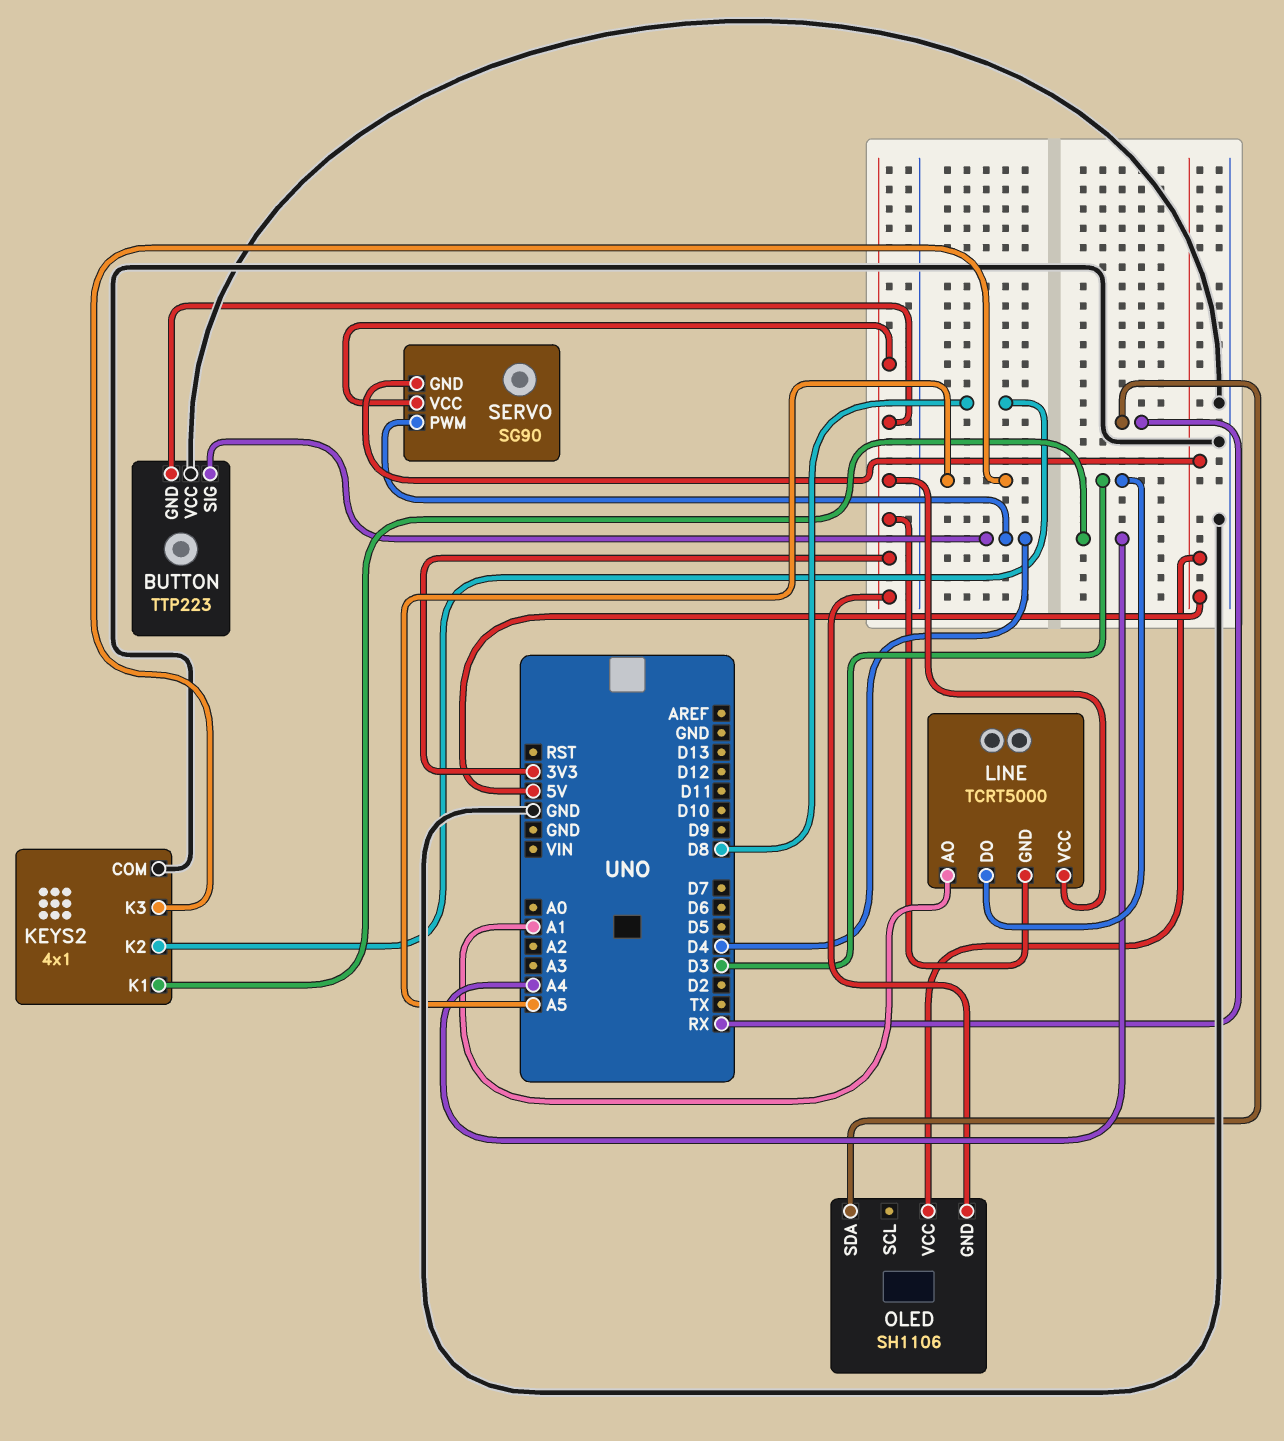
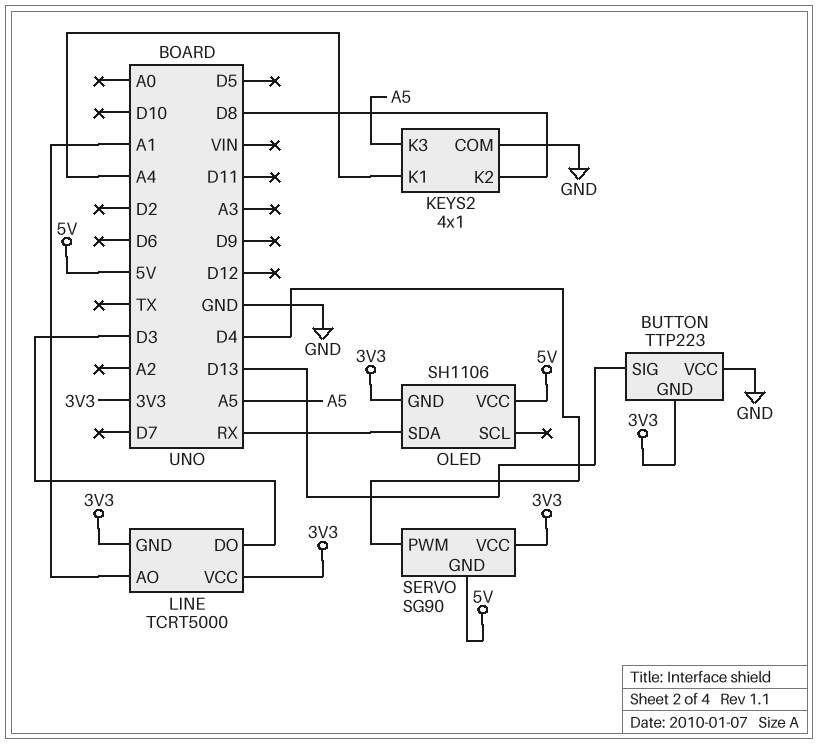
BUTTON pin SIG: D4 -> D13

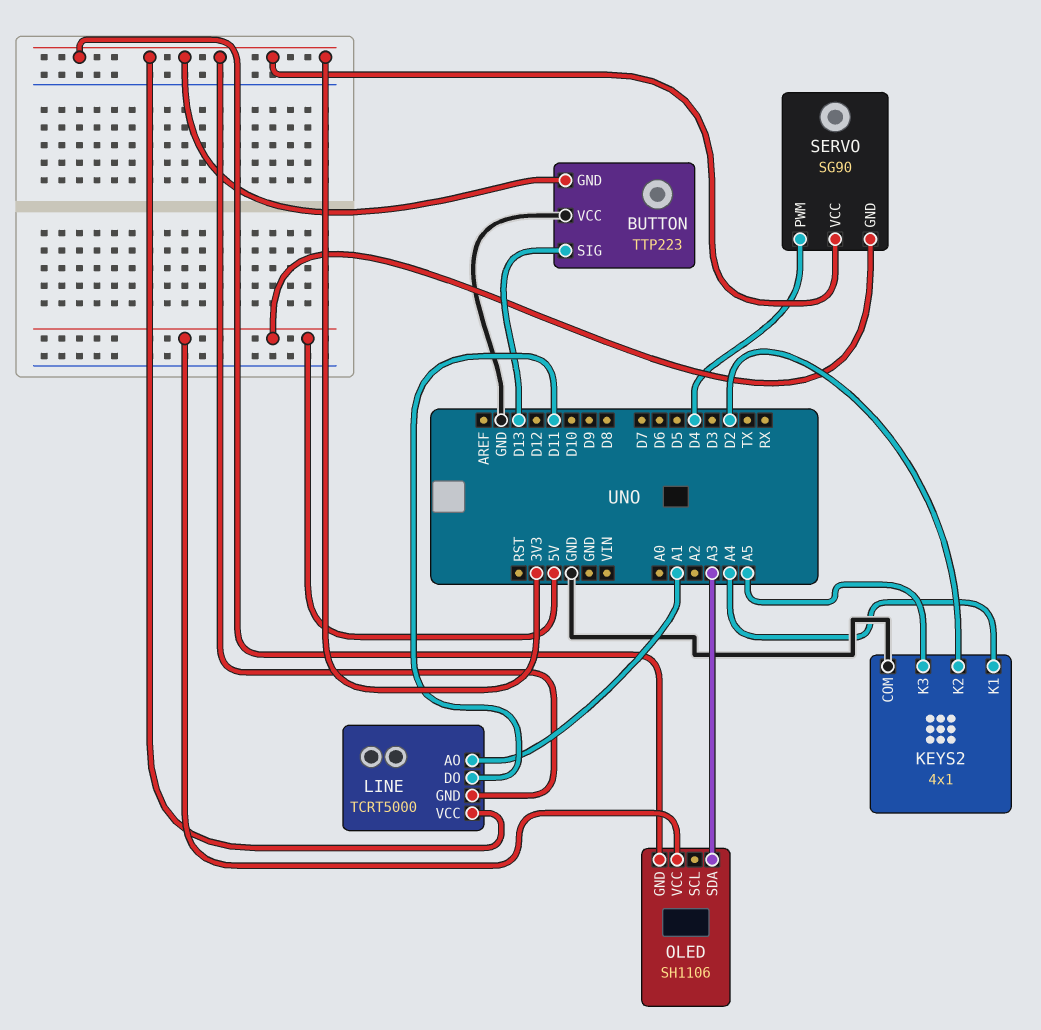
KEYS2 pin K2: D8 -> D2
LINE pin DO: D3 -> D11
OLED pin SDA: RX -> A3

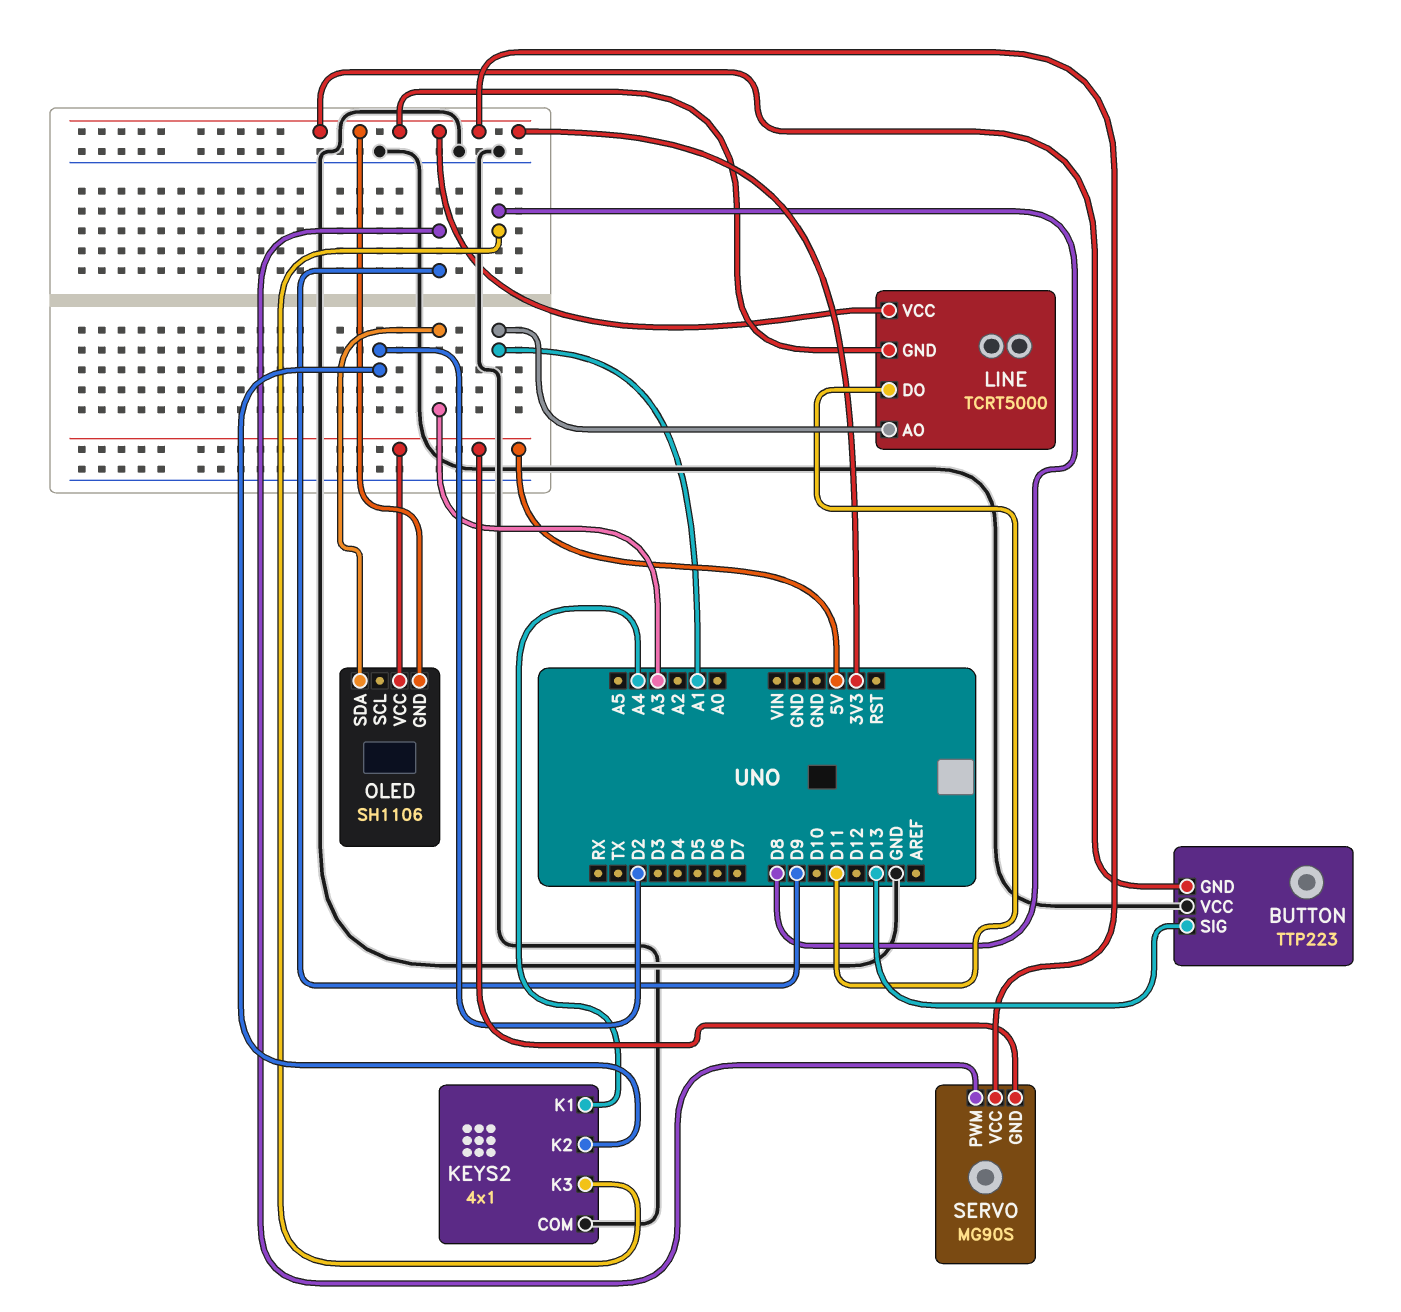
KEYS2 pin K3: A5 -> D8
SERVO: SG90 -> MG90S
SERVO pin PWM: D4 -> D9

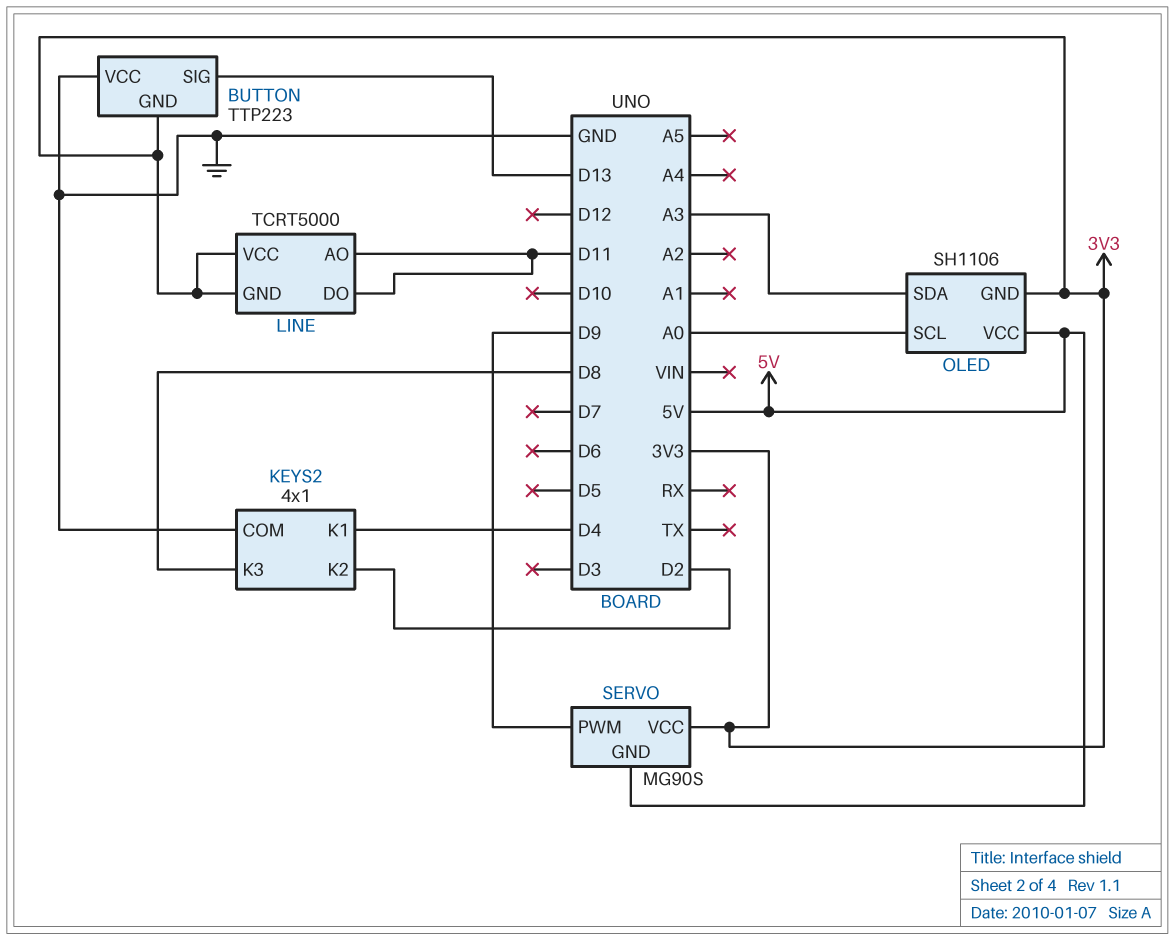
KEYS2 pin K1: A4 -> D4
LINE pin AO: A1 -> D11
OLED pin SCL: none -> A0

